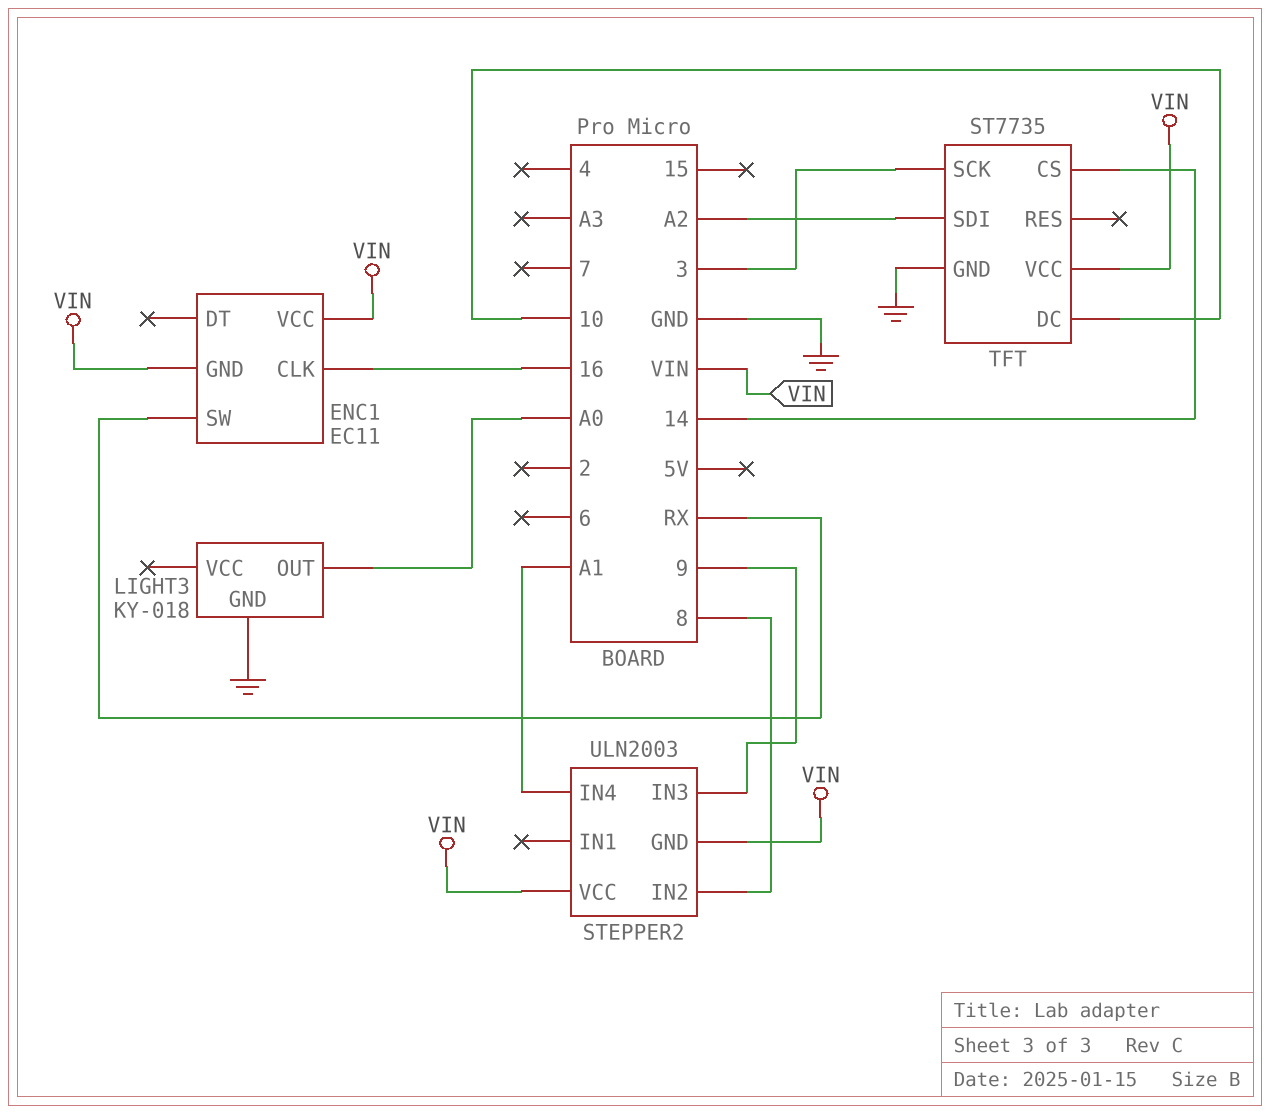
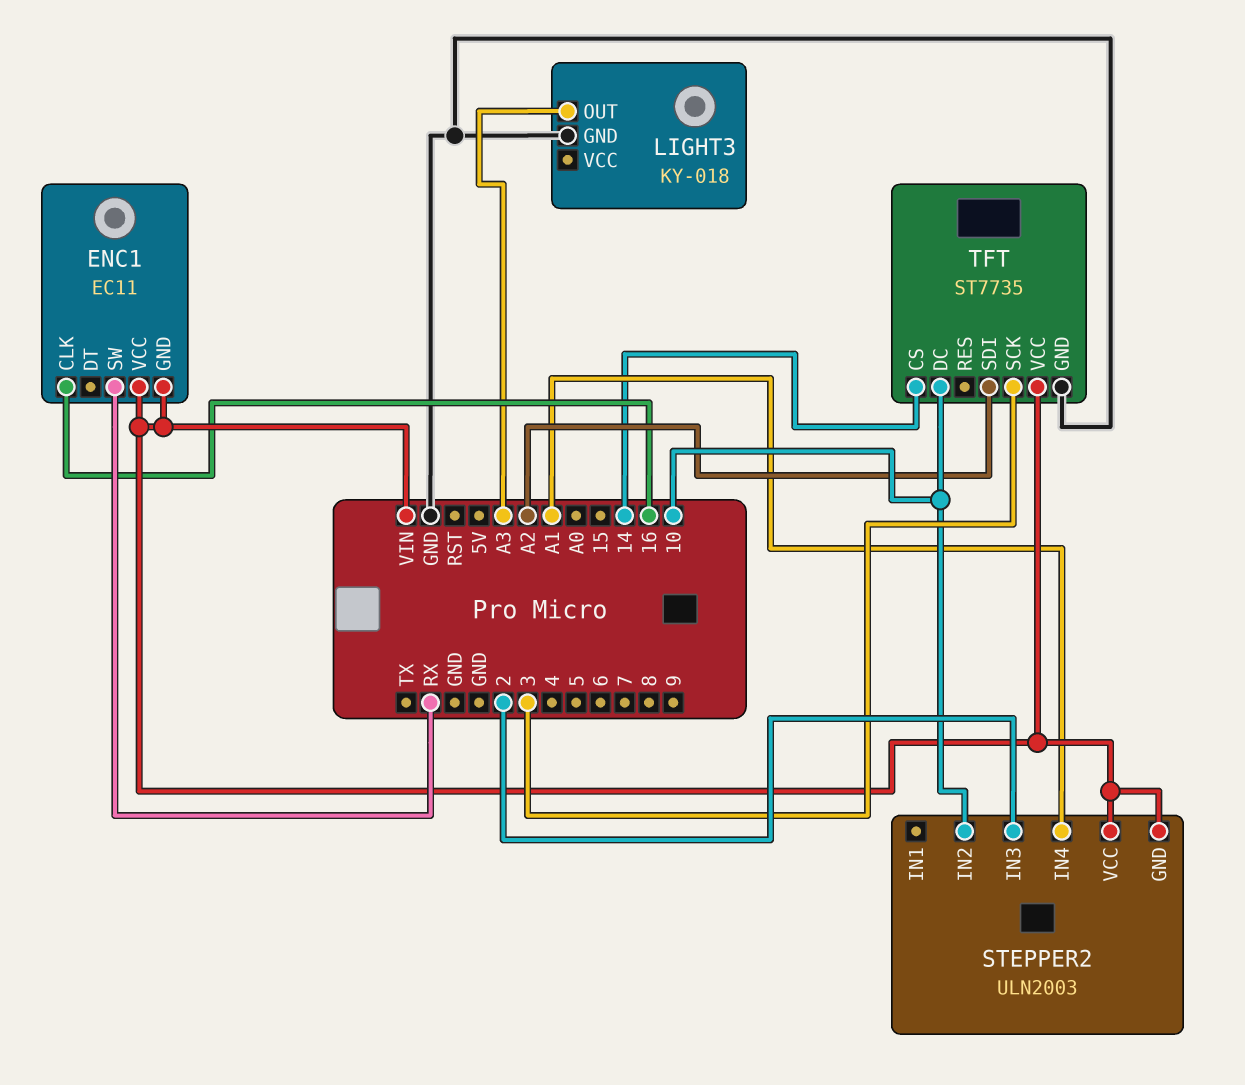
LIGHT3 pin OUT: A0 -> A3
STEPPER2 pin IN2: 8 -> 10
STEPPER2 pin IN3: 9 -> 2

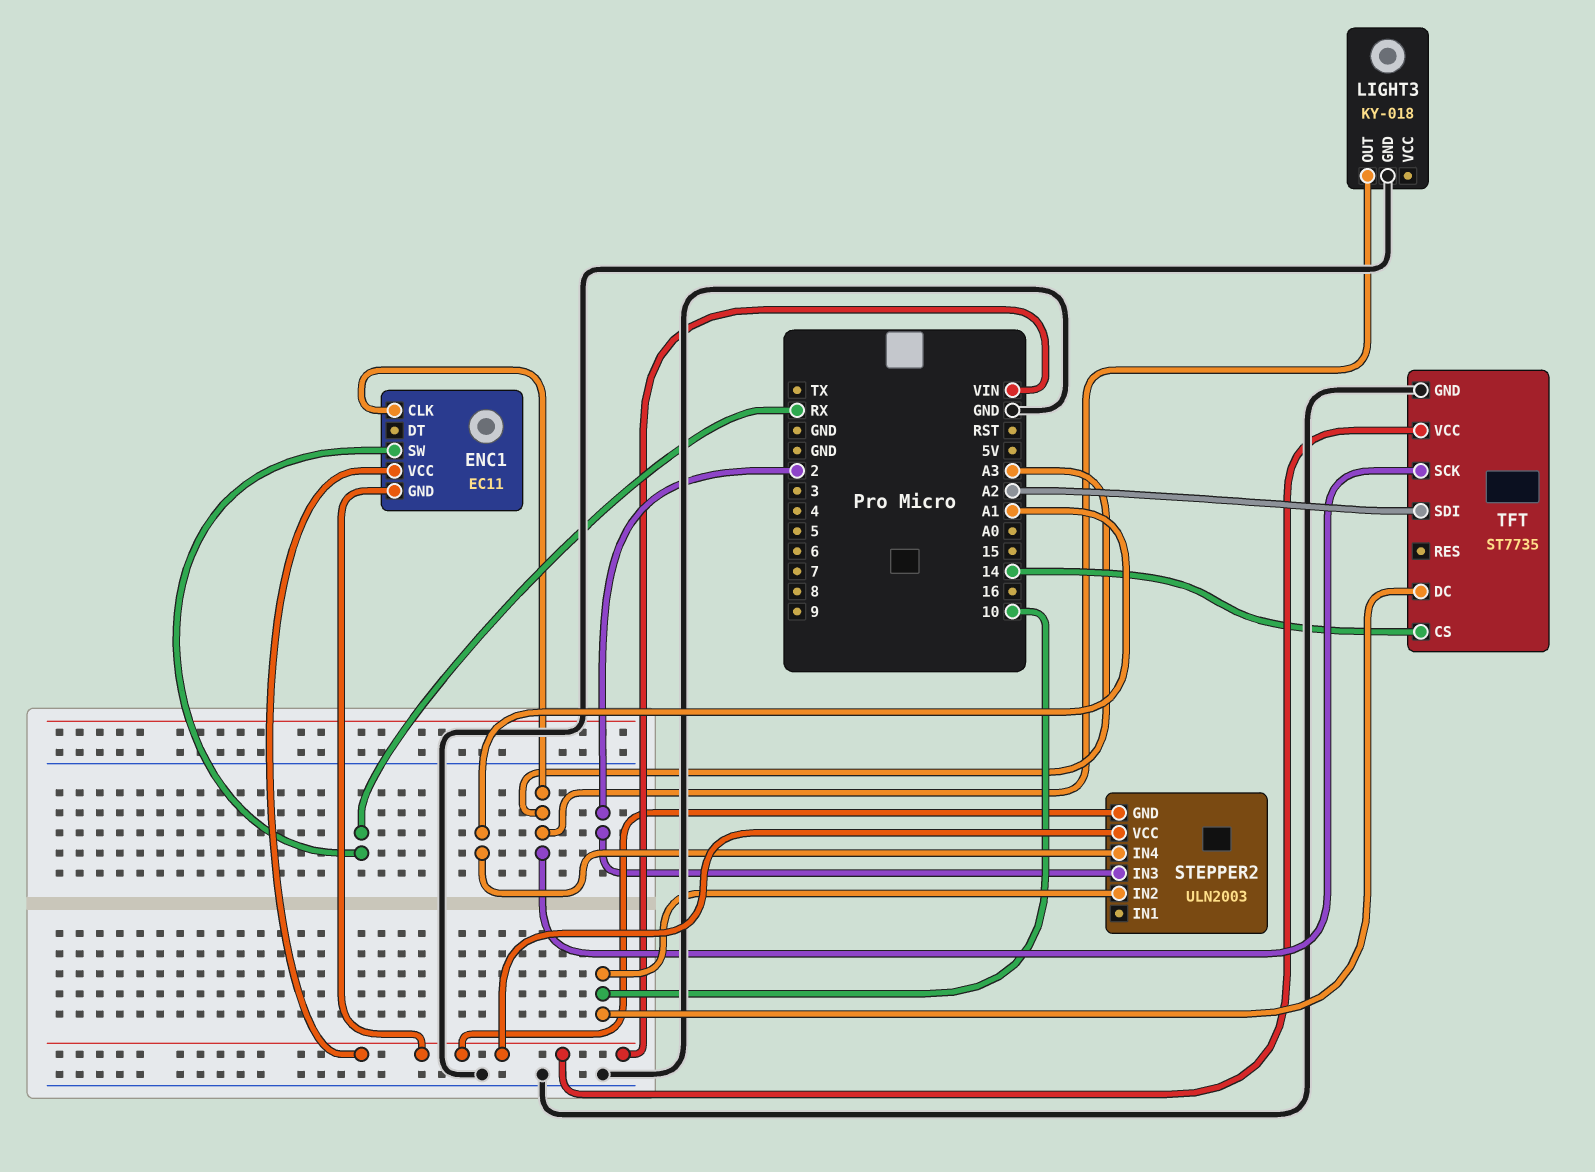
ENC1 pin CLK: 16 -> A3
TFT pin SCK: 3 -> A3

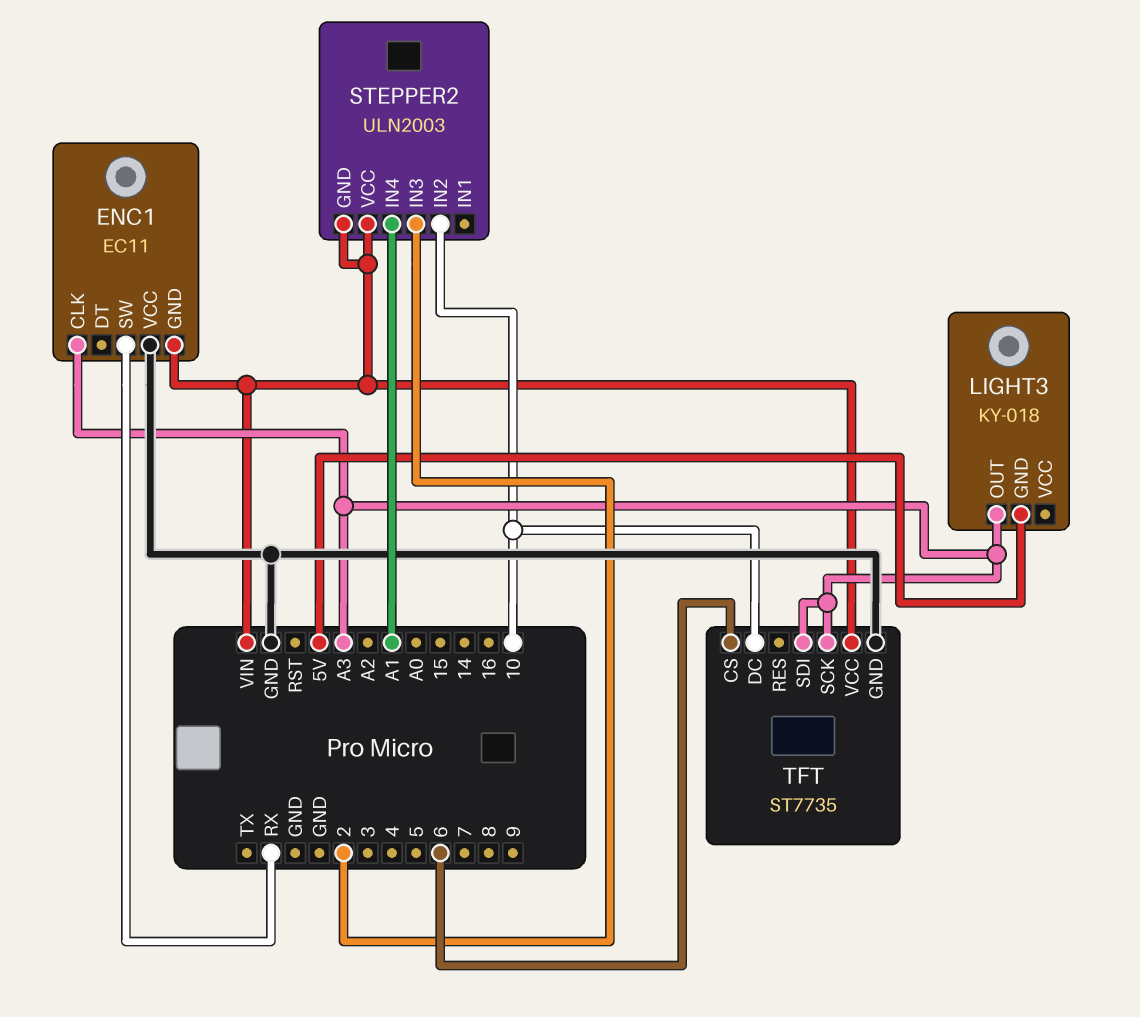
ENC1 pin VCC: VIN -> GND
LIGHT3 pin GND: GND -> 5V
TFT pin CS: 14 -> 6
TFT pin SDI: A2 -> A3

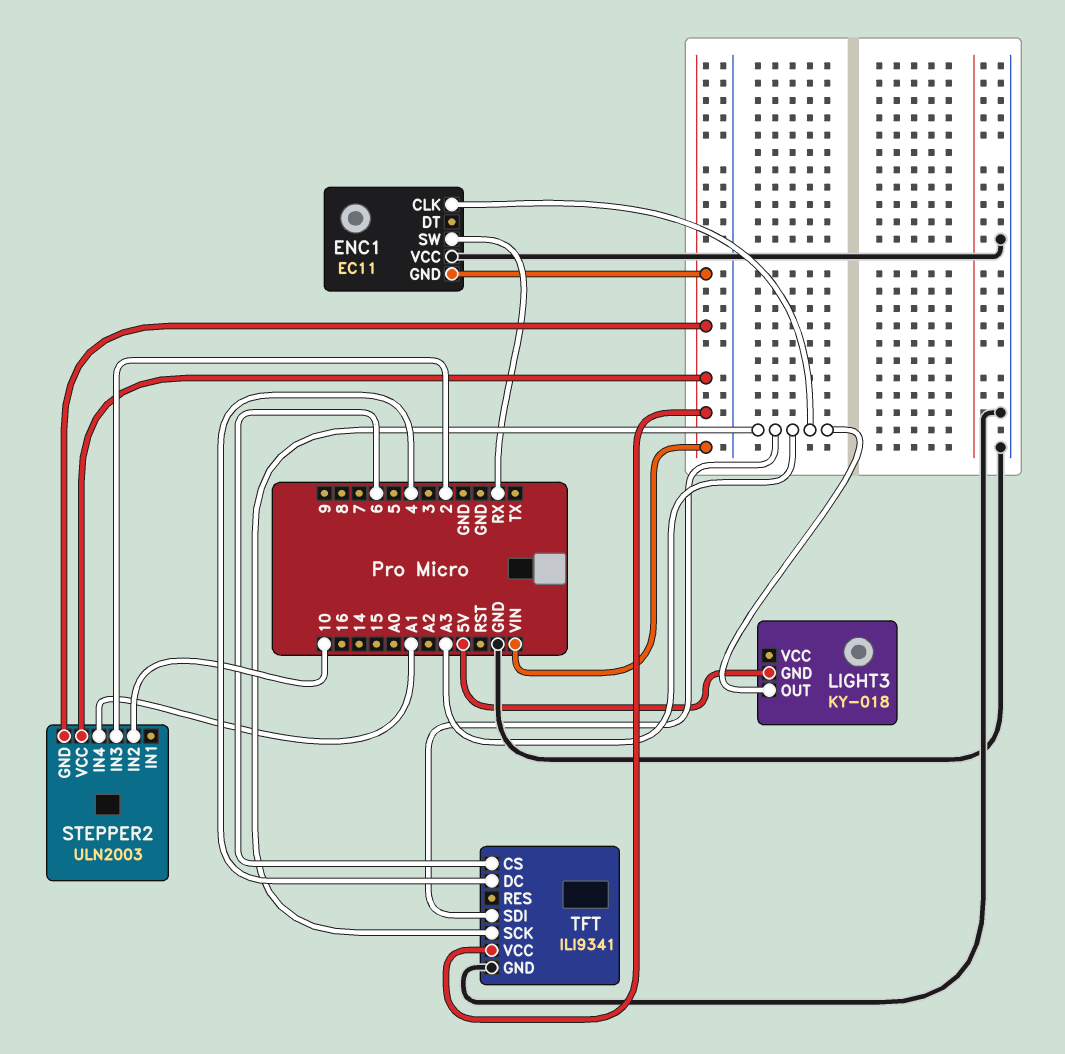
TFT: ST7735 -> ILI9341
TFT pin DC: 10 -> 4

